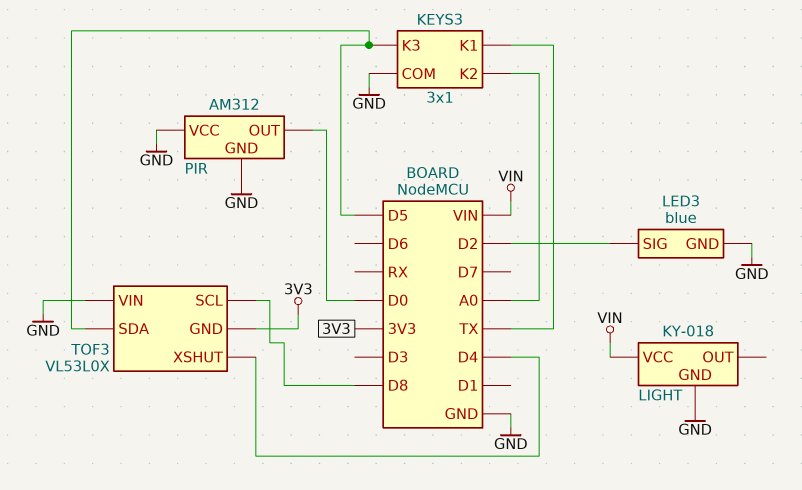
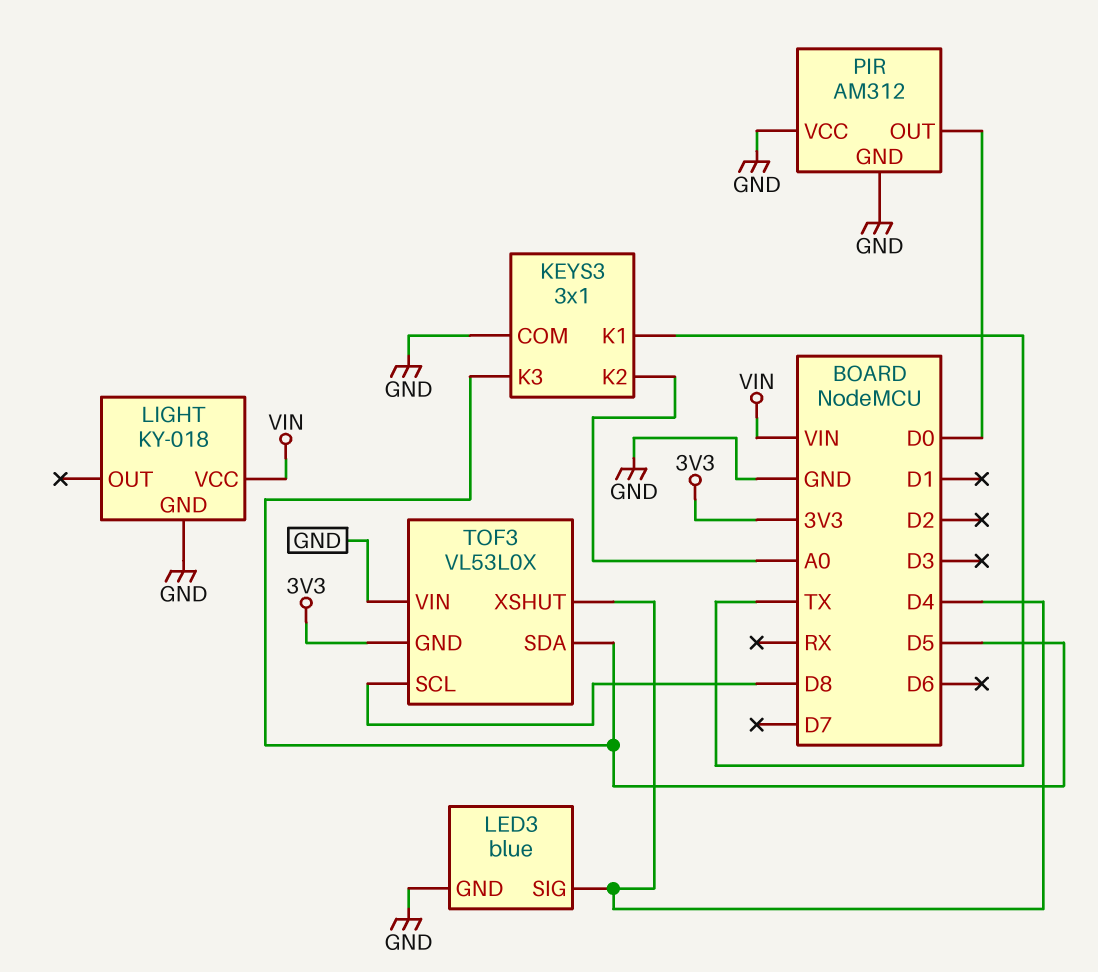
LED3 pin SIG: D2 -> D4

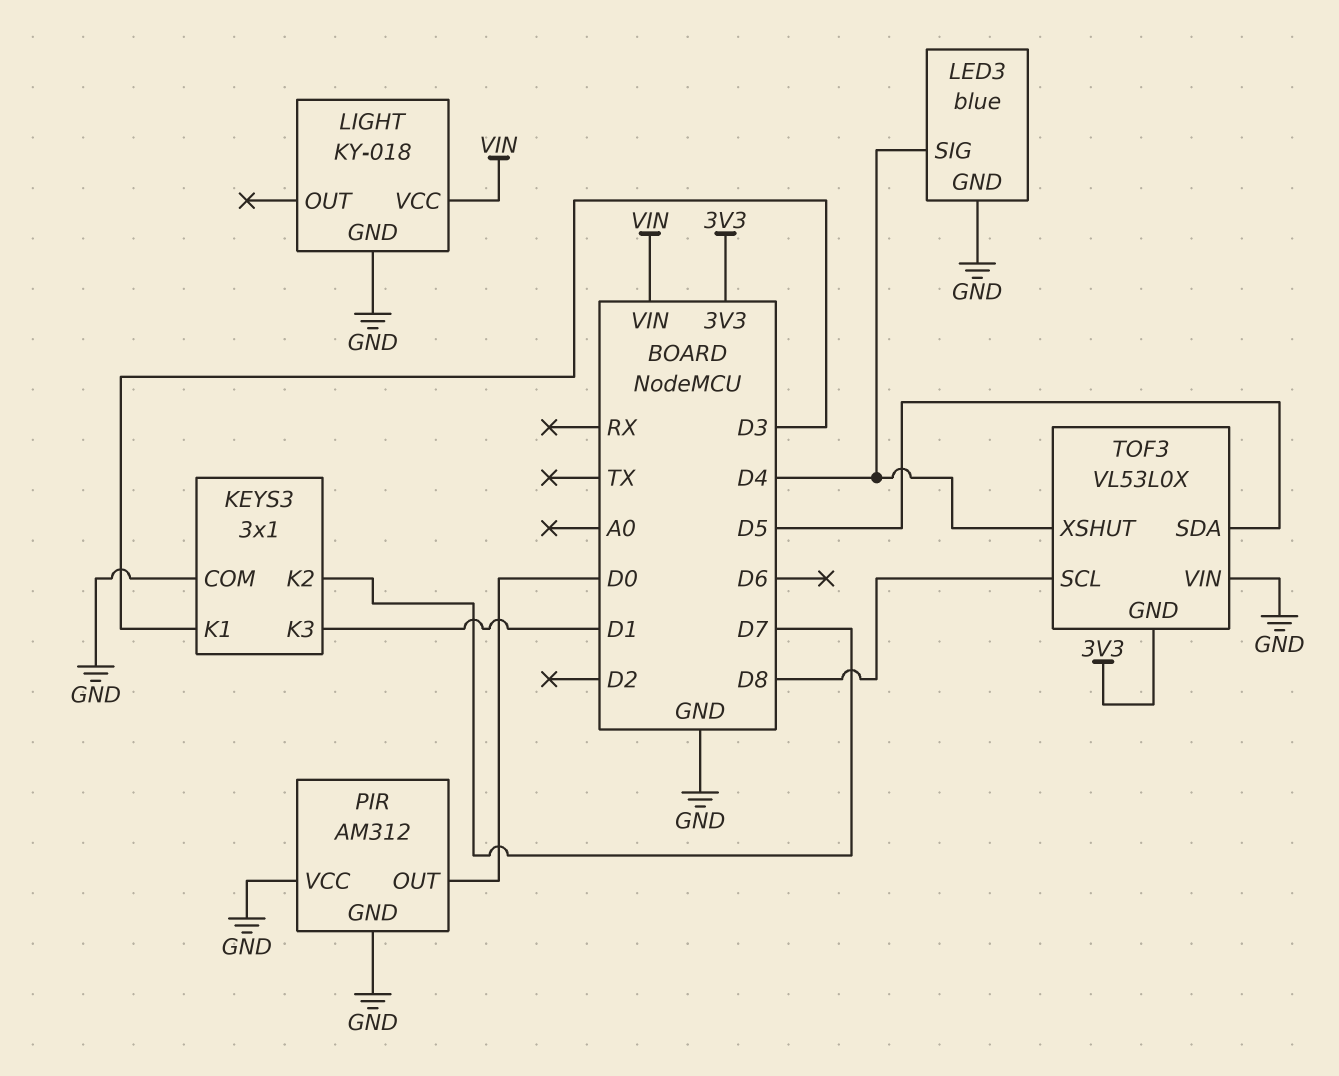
KEYS3 pin K1: TX -> D3
KEYS3 pin K2: A0 -> D7
KEYS3 pin K3: D5 -> D1

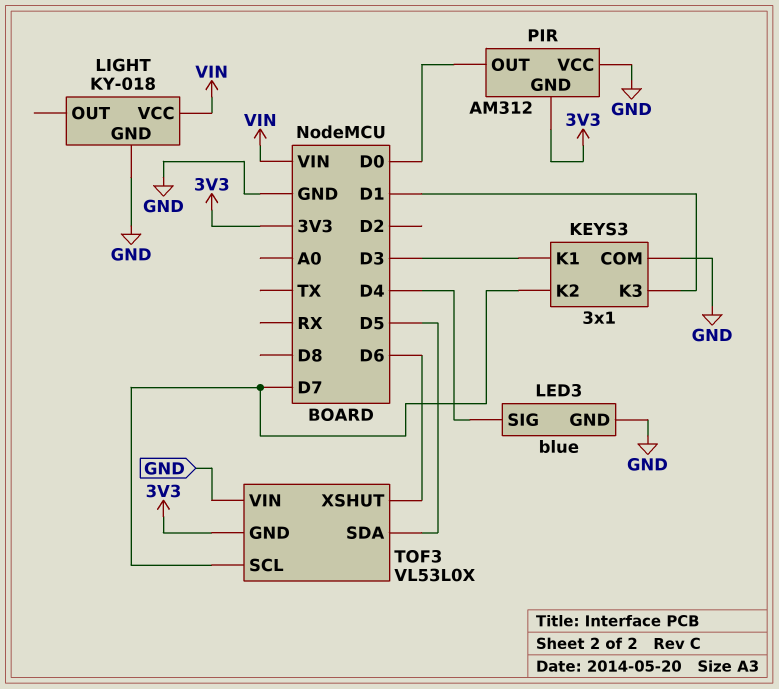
PIR pin GND: GND -> 3V3
TOF3 pin SCL: D8 -> D7
TOF3 pin XSHUT: D4 -> D6

